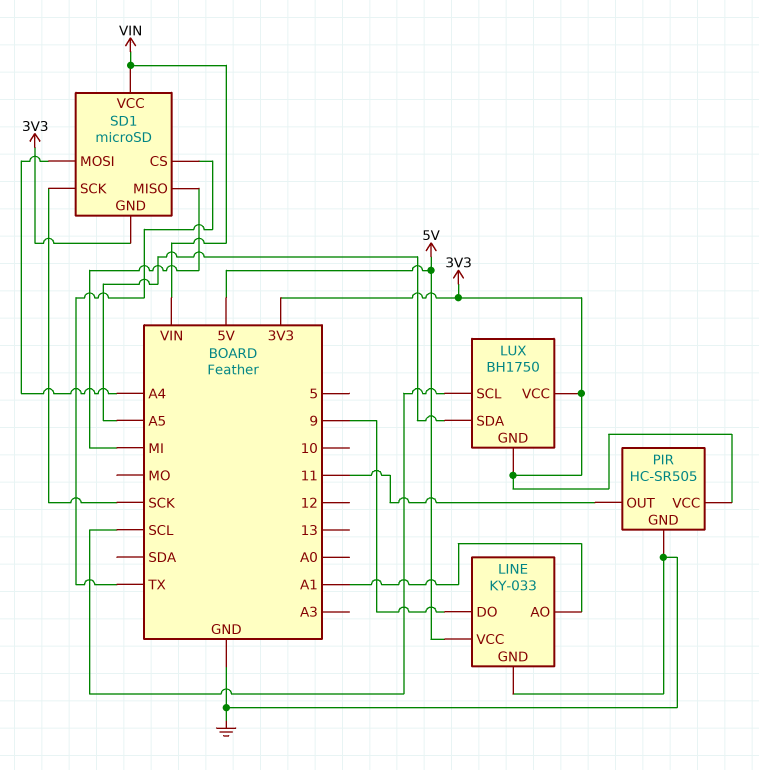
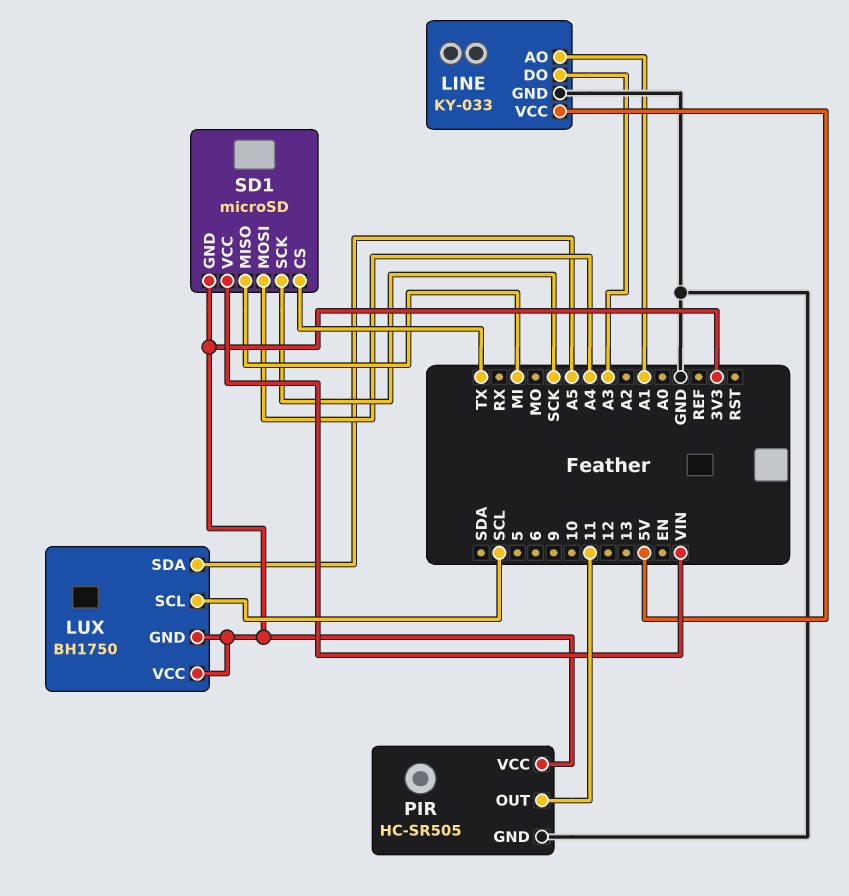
LINE pin DO: 9 -> A3

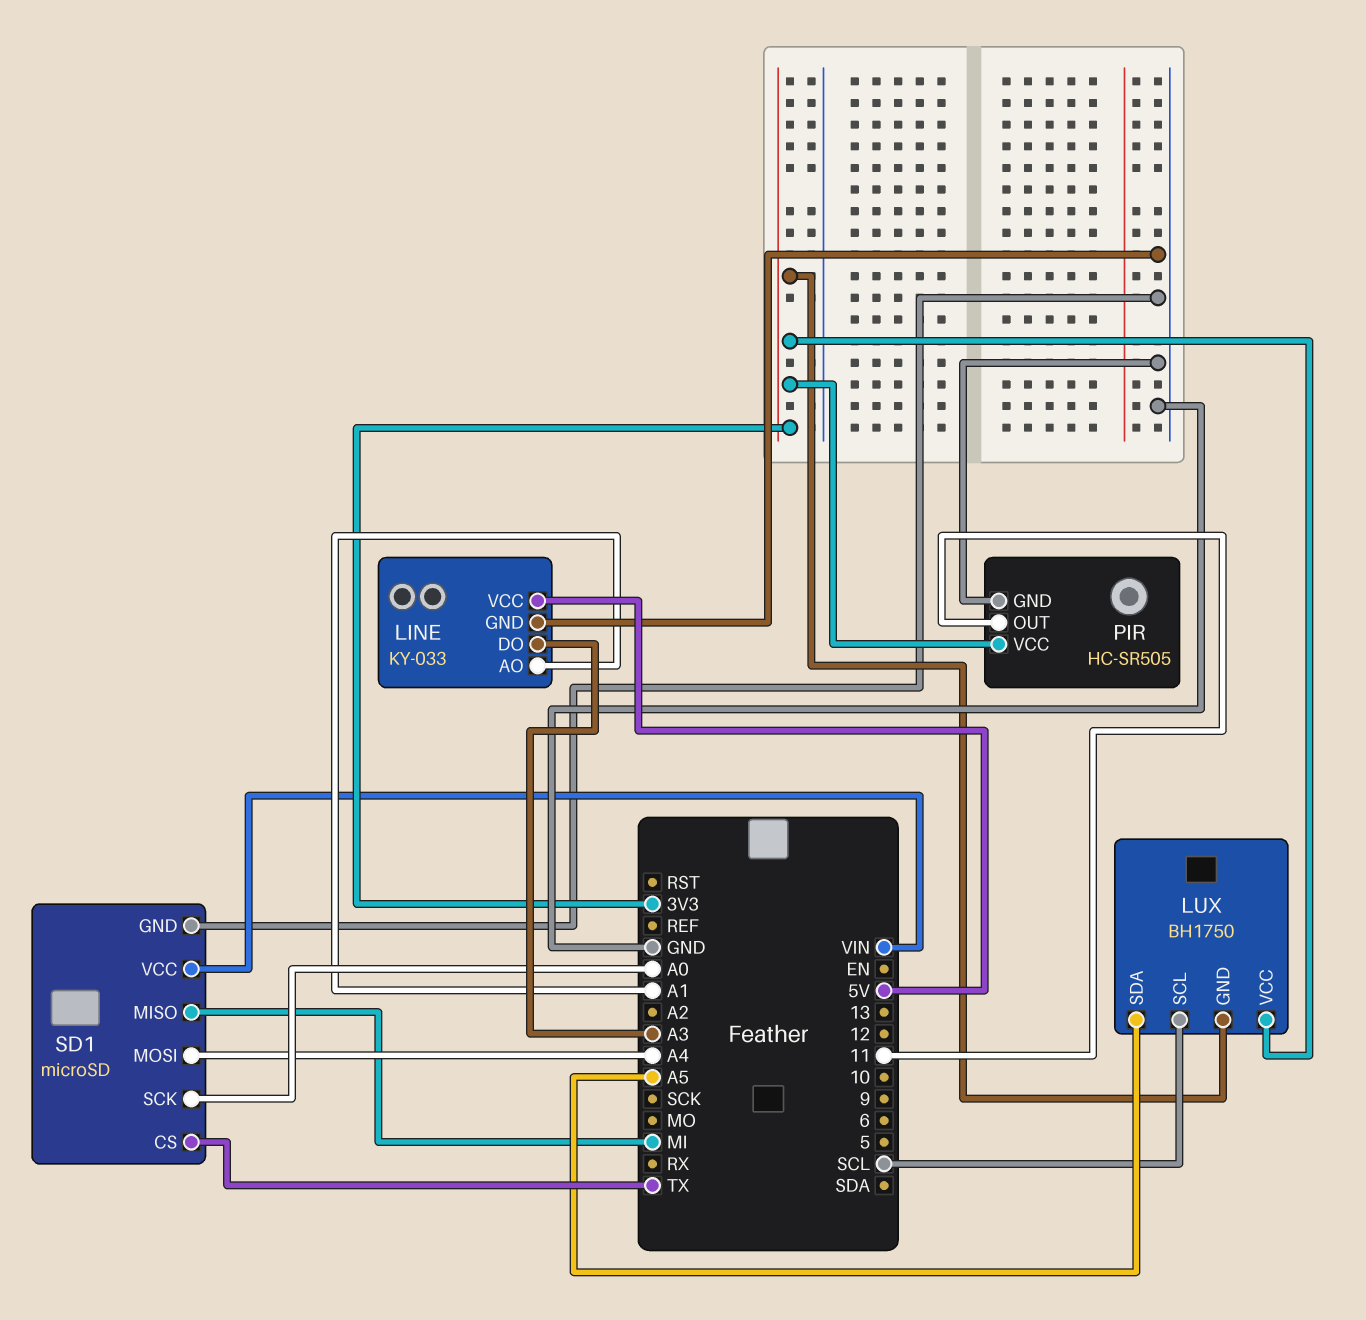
SD1 pin GND: 3V3 -> GND
SD1 pin SCK: SCK -> A0

